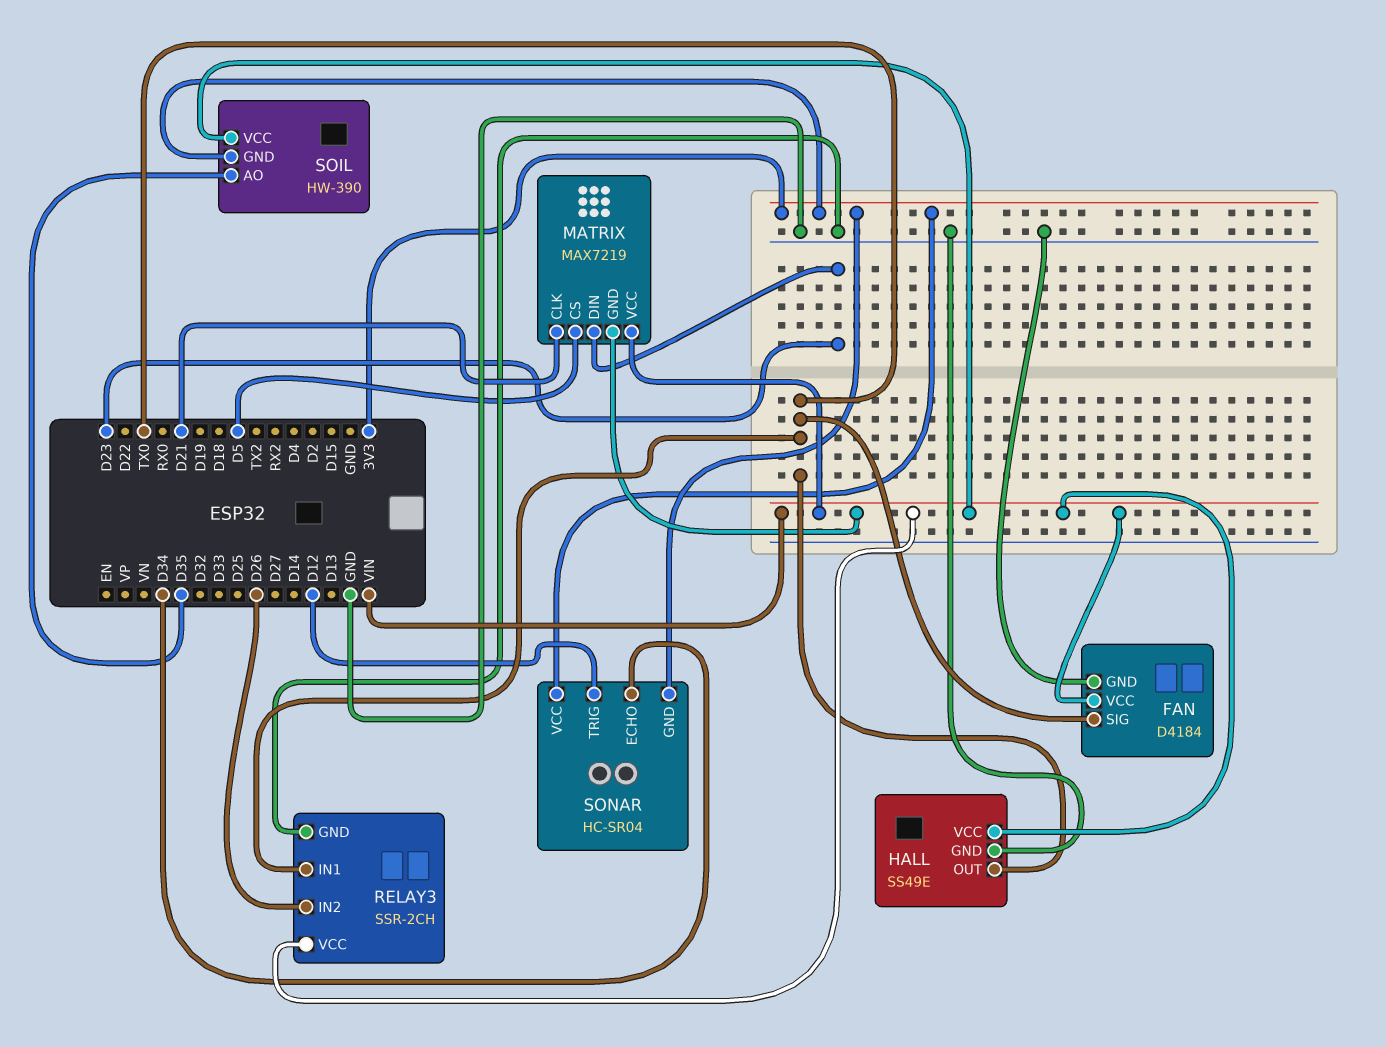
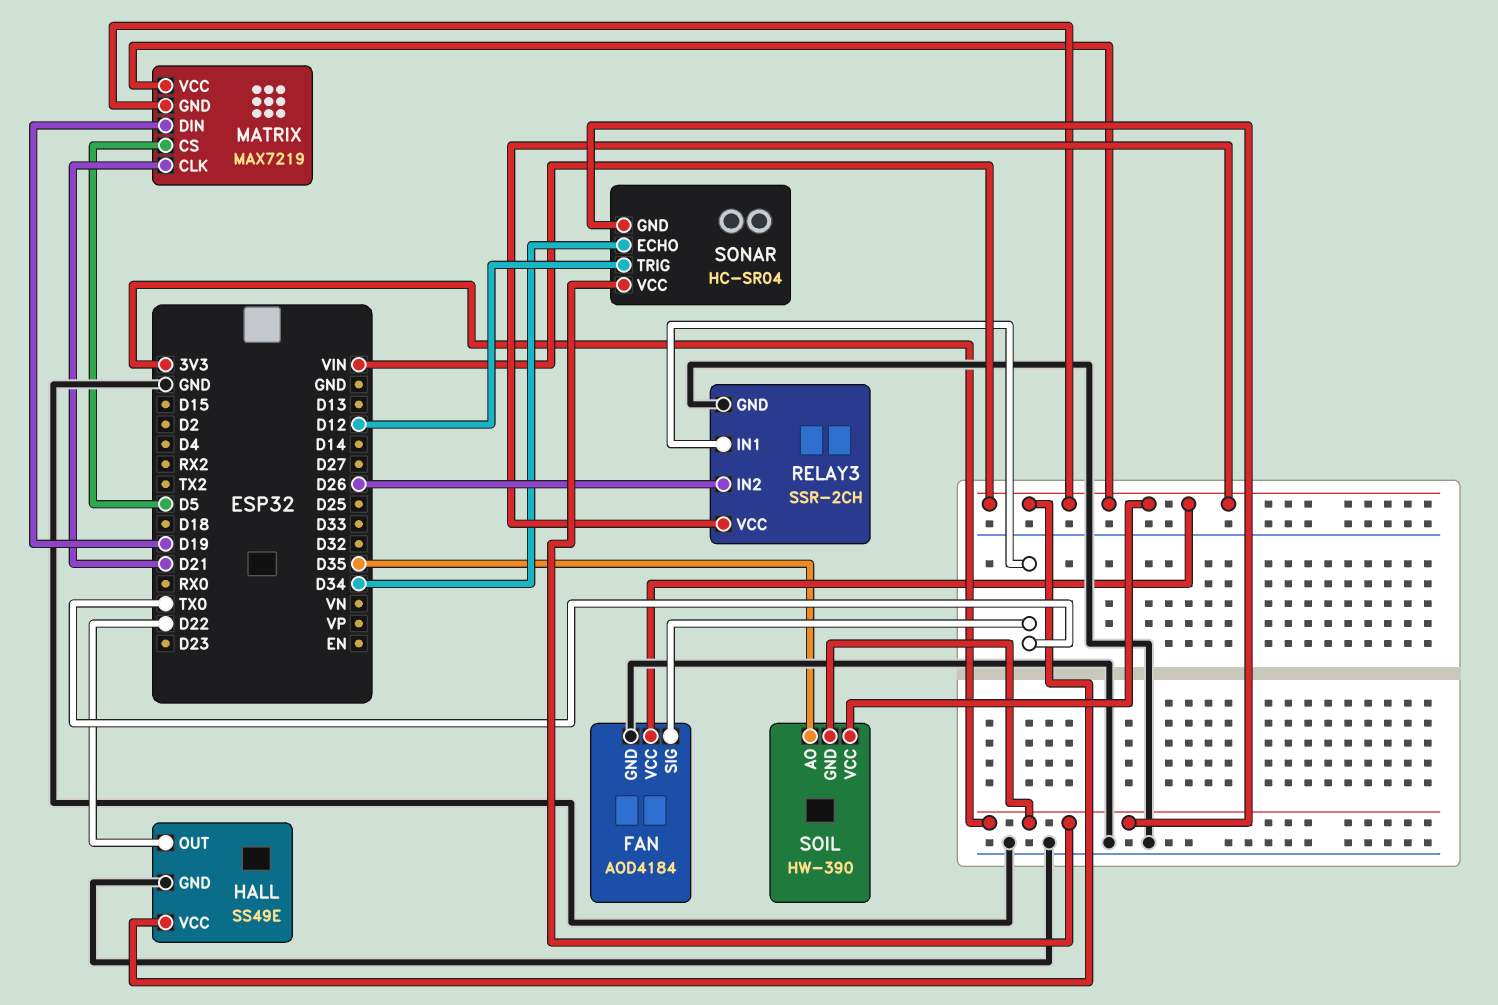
FAN: D4184 -> AOD4184
HALL pin OUT: TX0 -> D22
MATRIX pin DIN: D23 -> D19

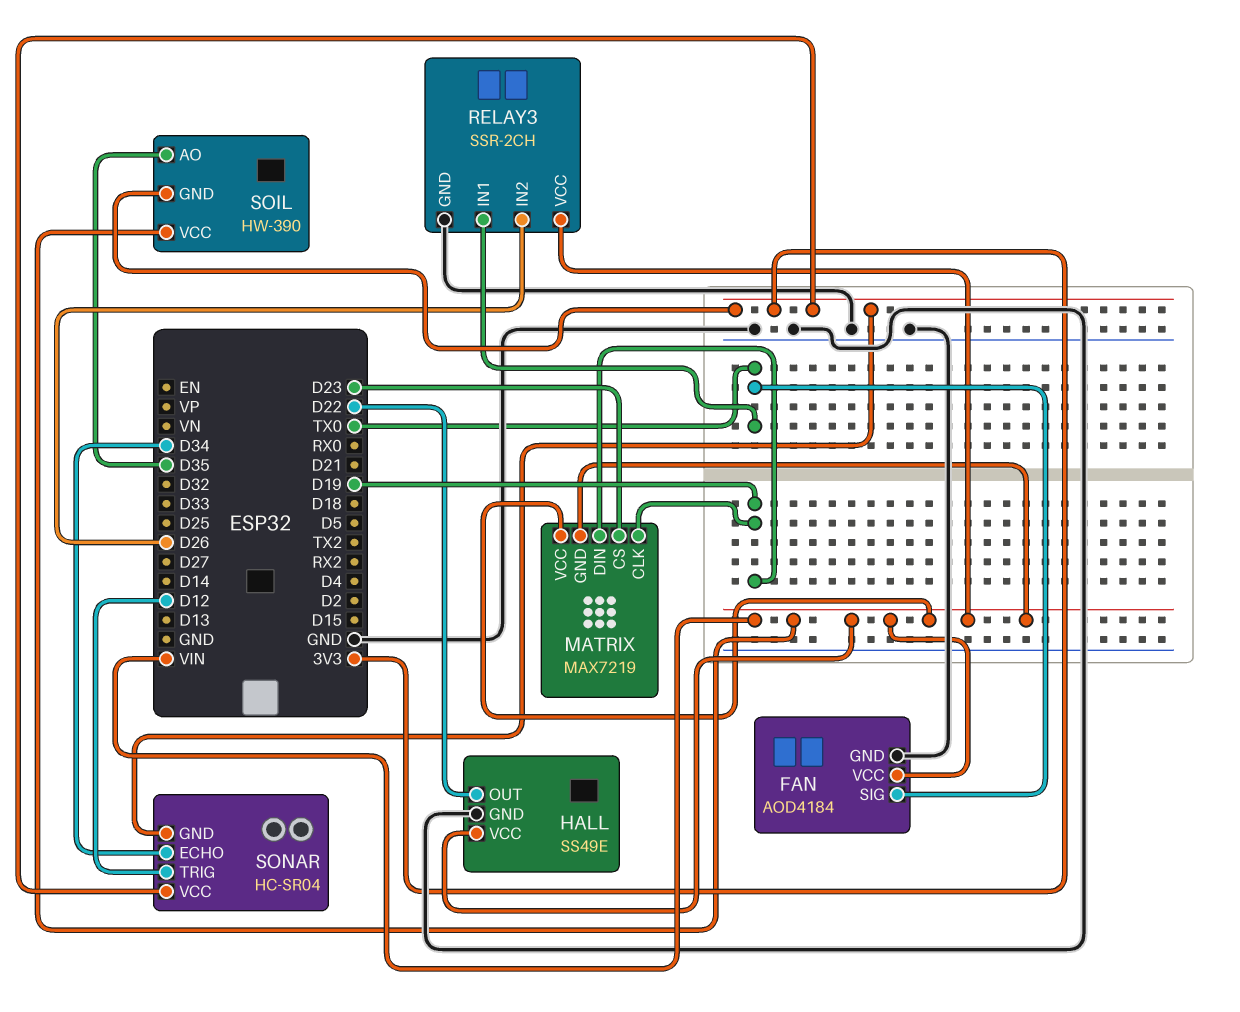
MATRIX pin CLK: D21 -> D19
MATRIX pin CS: D5 -> D23

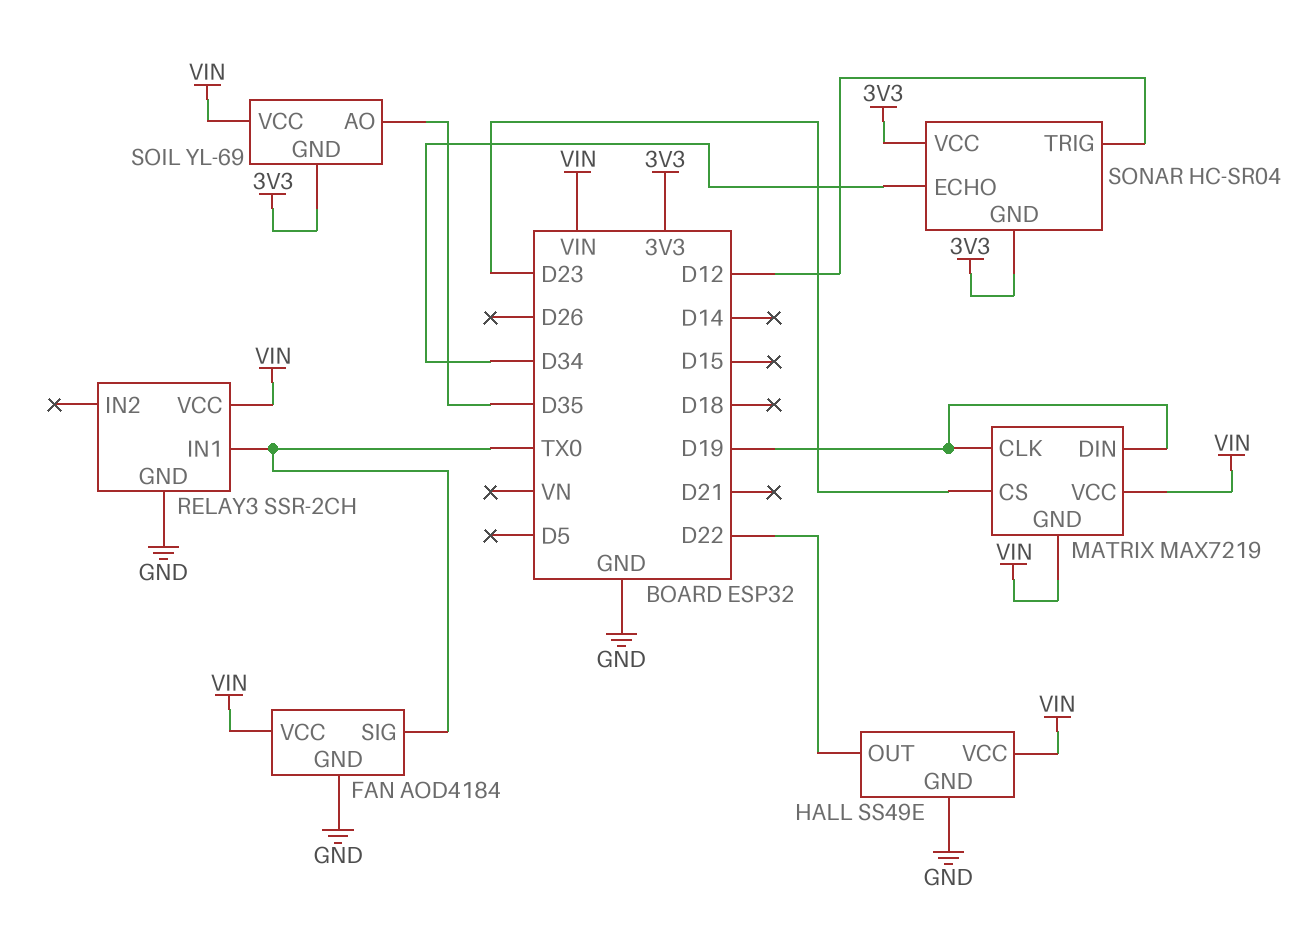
RELAY3 pin IN2: D26 -> none
SOIL: HW-390 -> YL-69

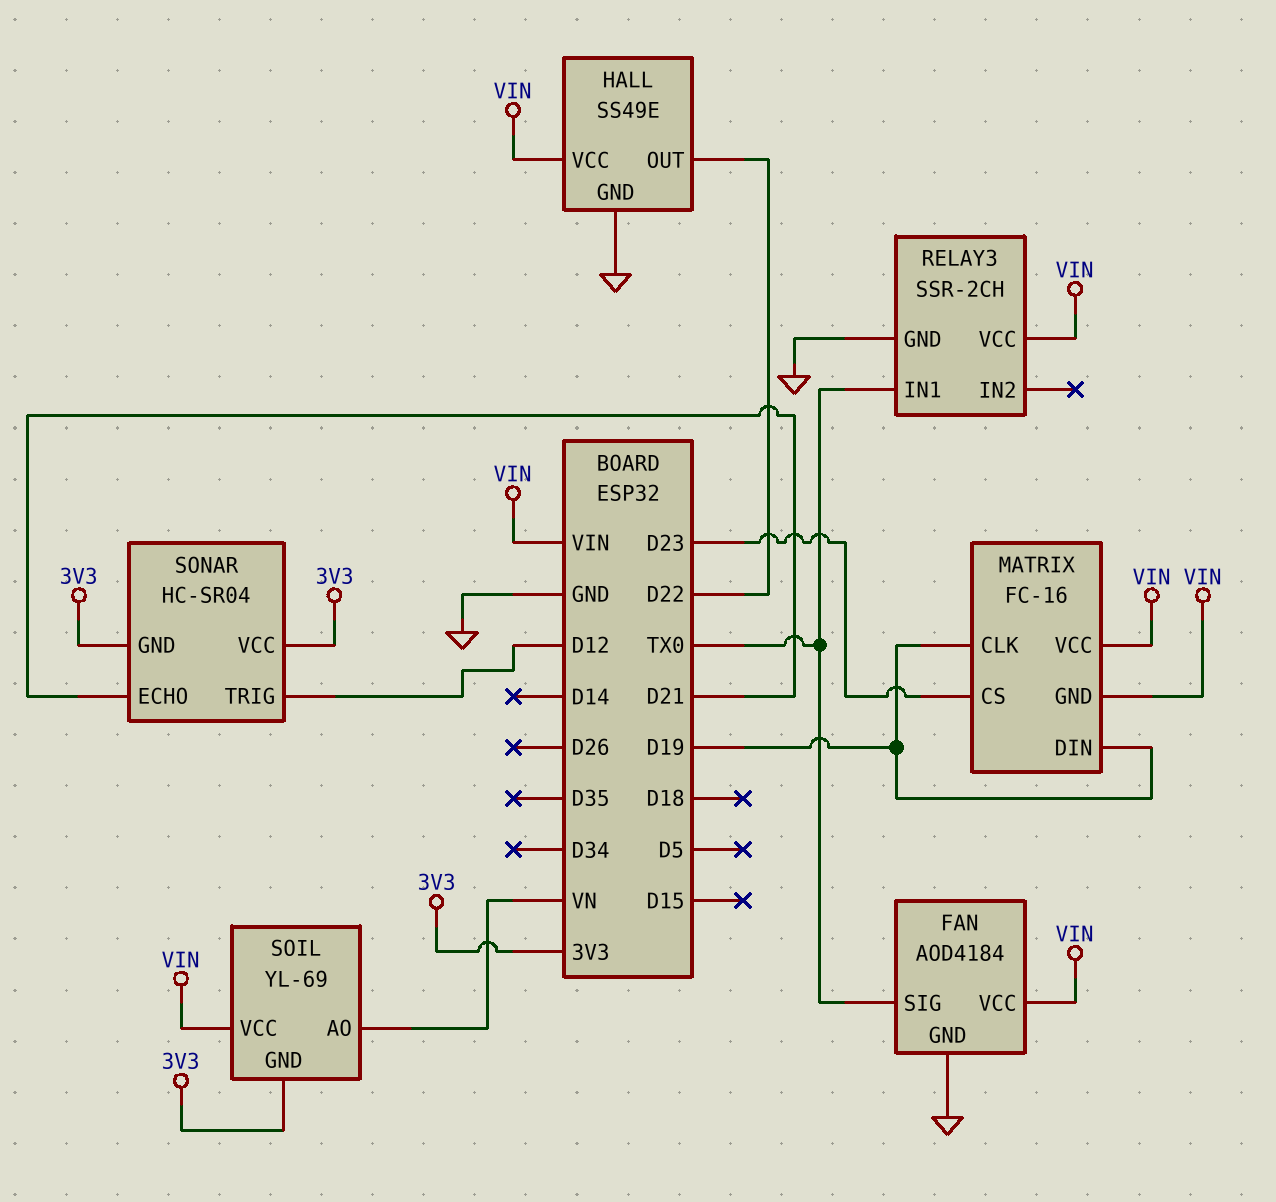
MATRIX: MAX7219 -> FC-16
SOIL pin AO: D35 -> VN
SONAR pin ECHO: D34 -> D21

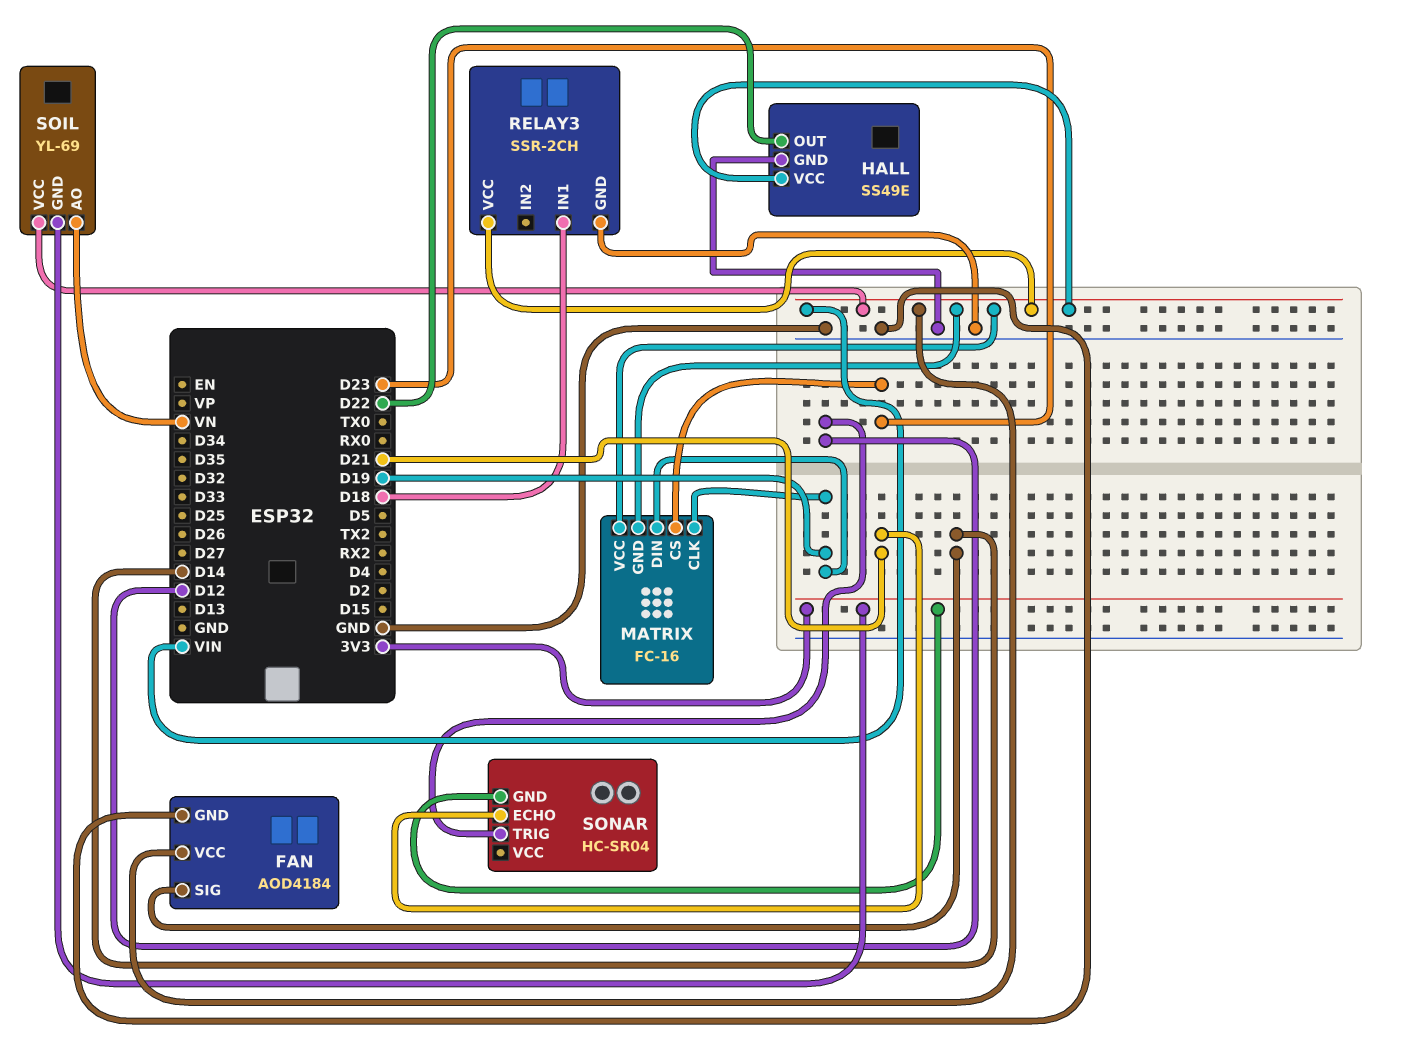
FAN pin SIG: TX0 -> D14
RELAY3 pin IN1: TX0 -> D18
SONAR pin VCC: 3V3 -> none

